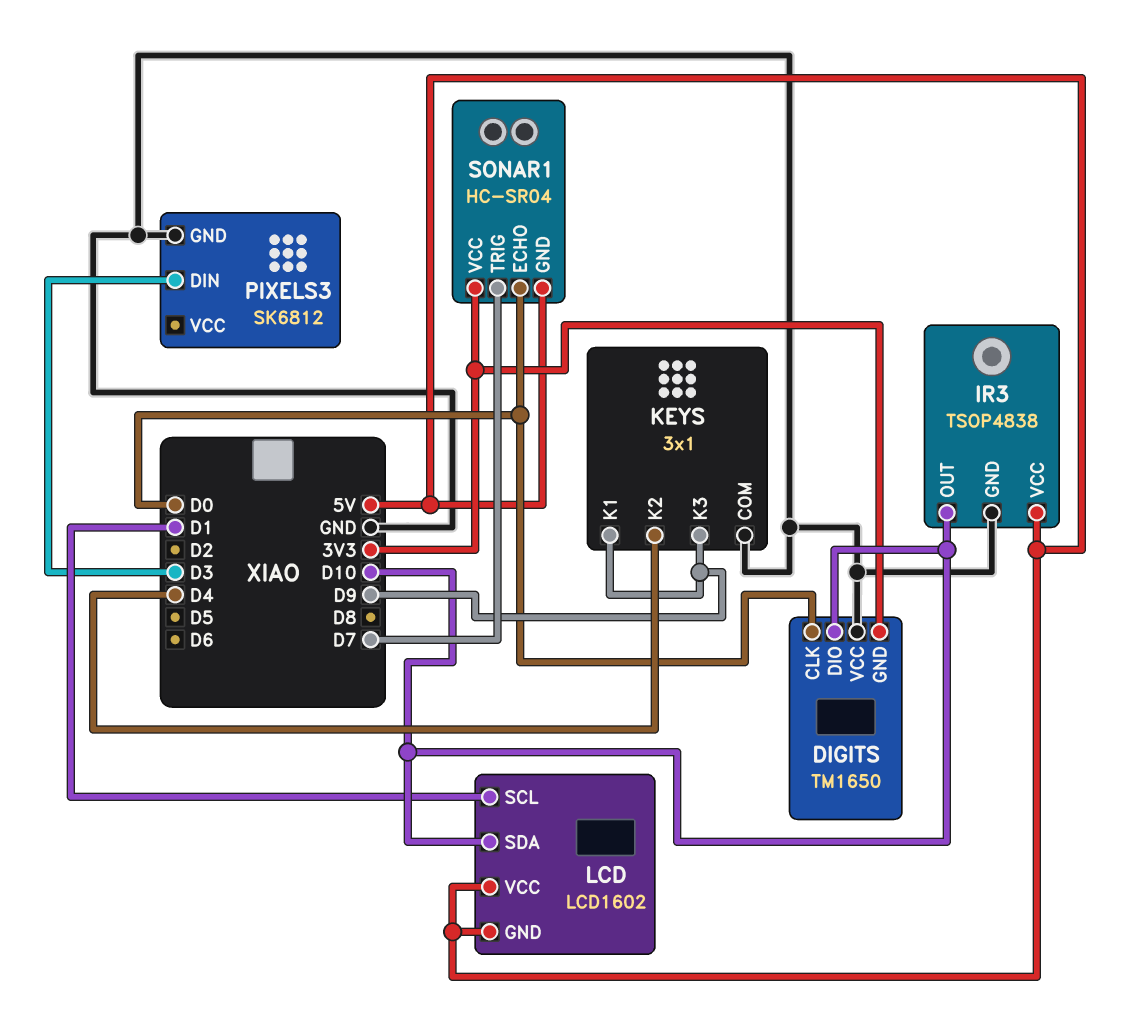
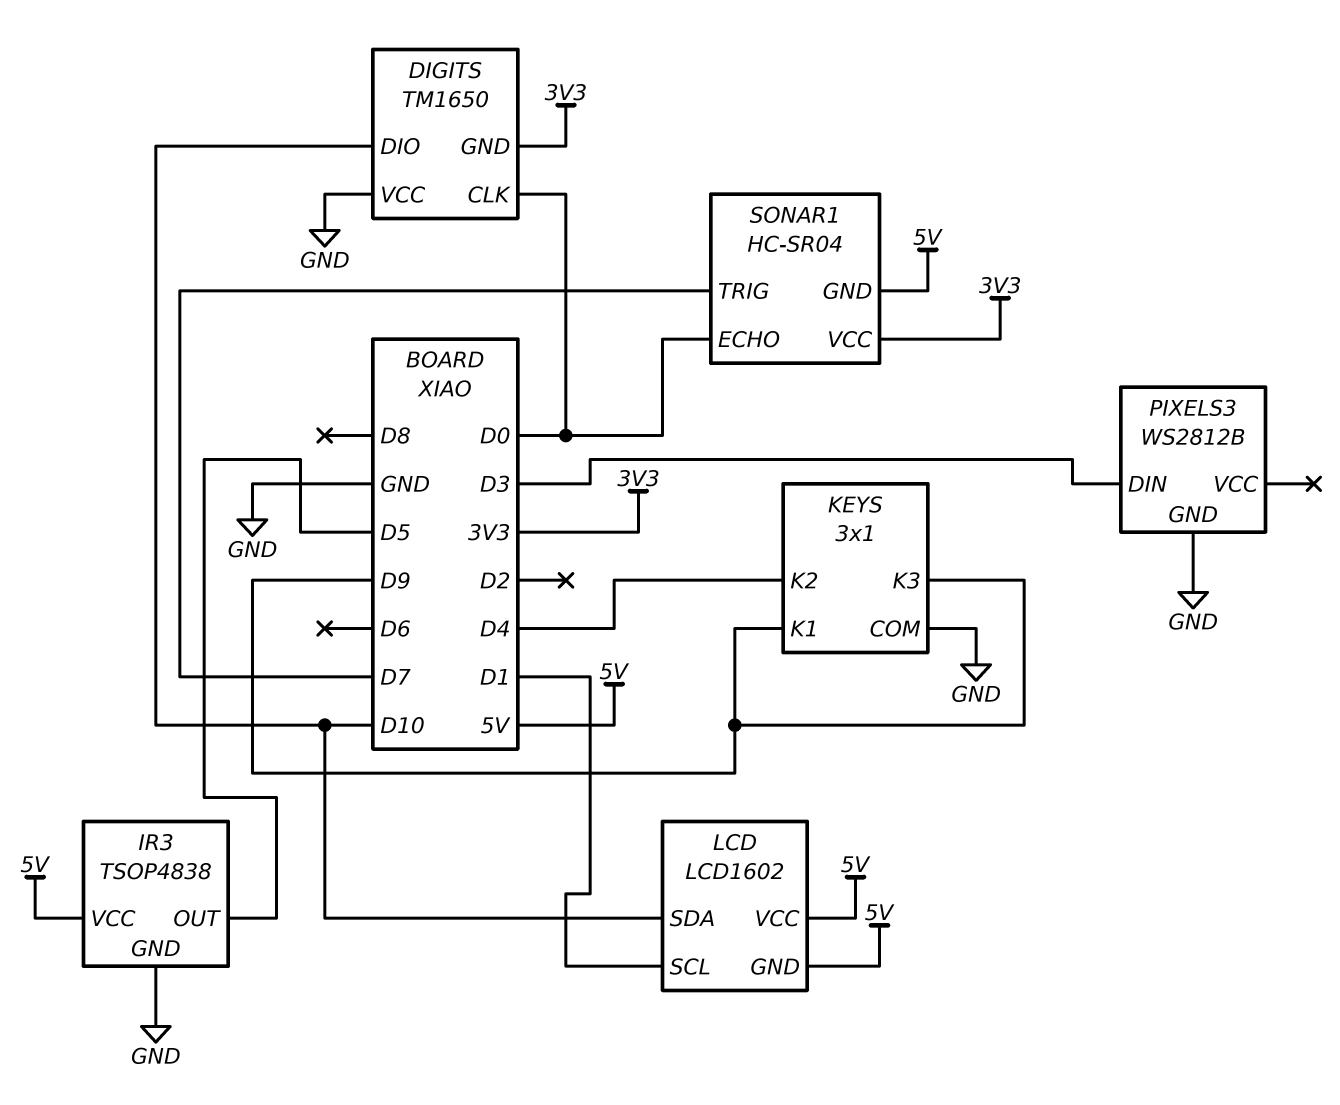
IR3 pin OUT: D10 -> D5
PIXELS3: SK6812 -> WS2812B

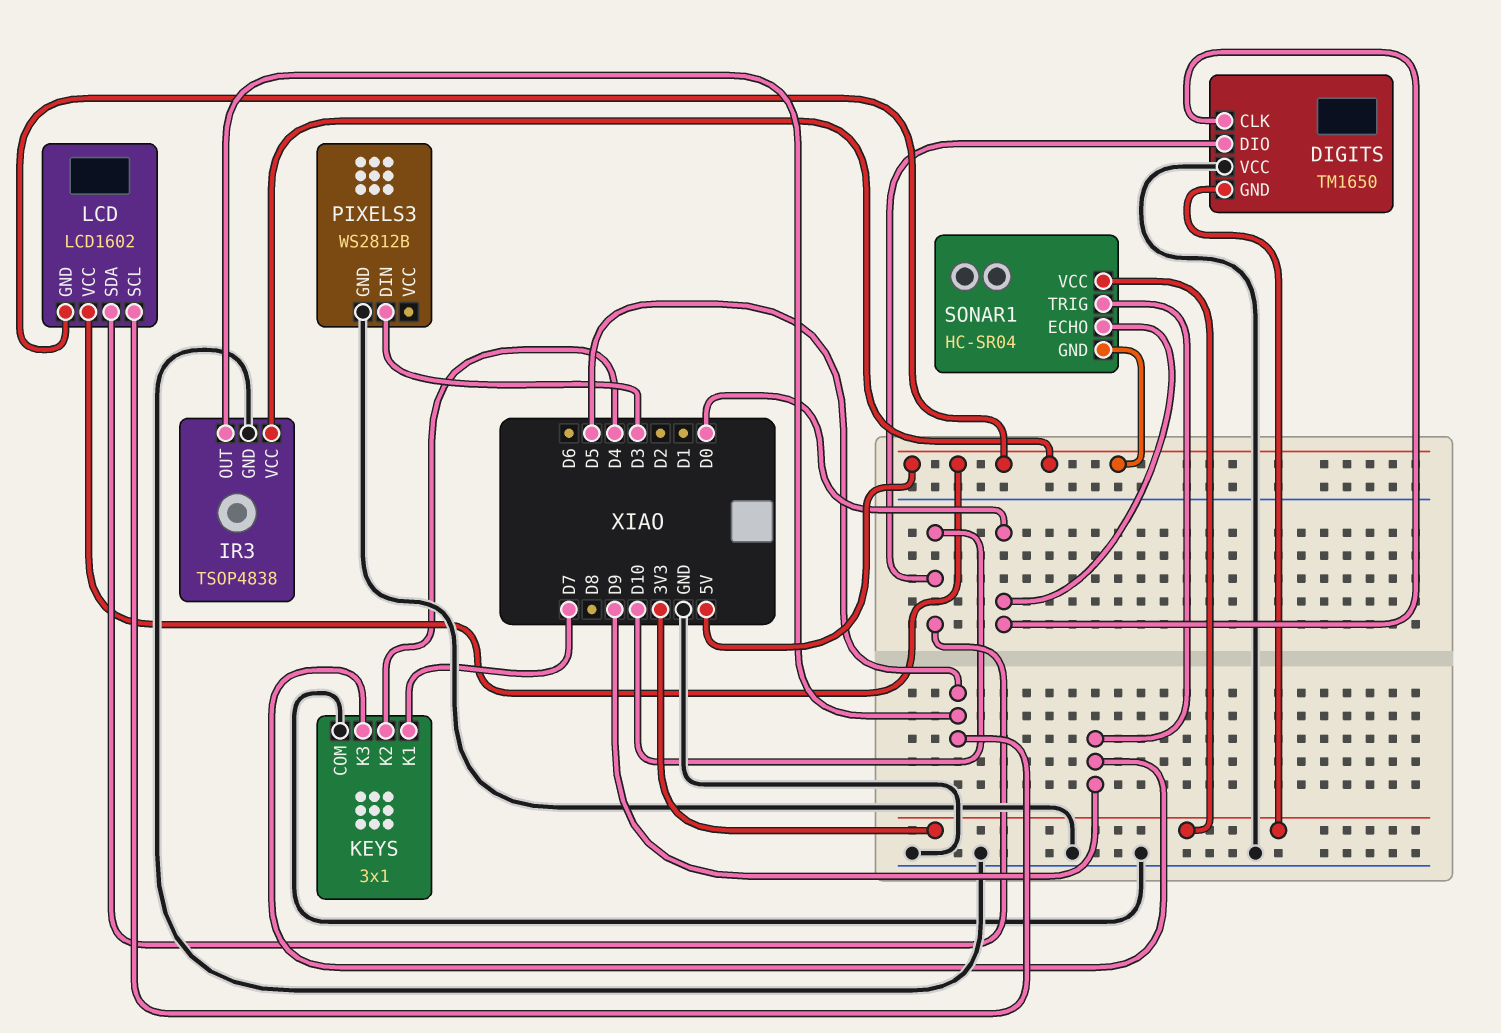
KEYS pin K1: D9 -> D7
LCD pin SCL: D1 -> D5
SONAR1 pin TRIG: D7 -> D9

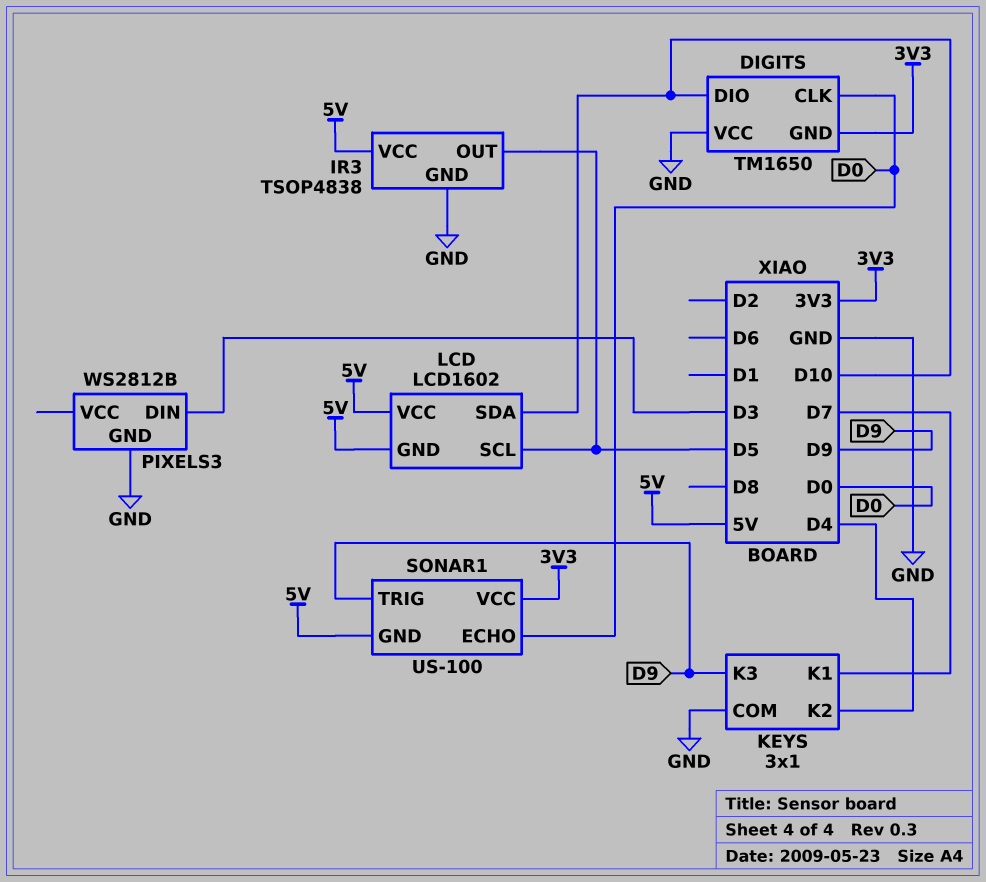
SONAR1: HC-SR04 -> US-100

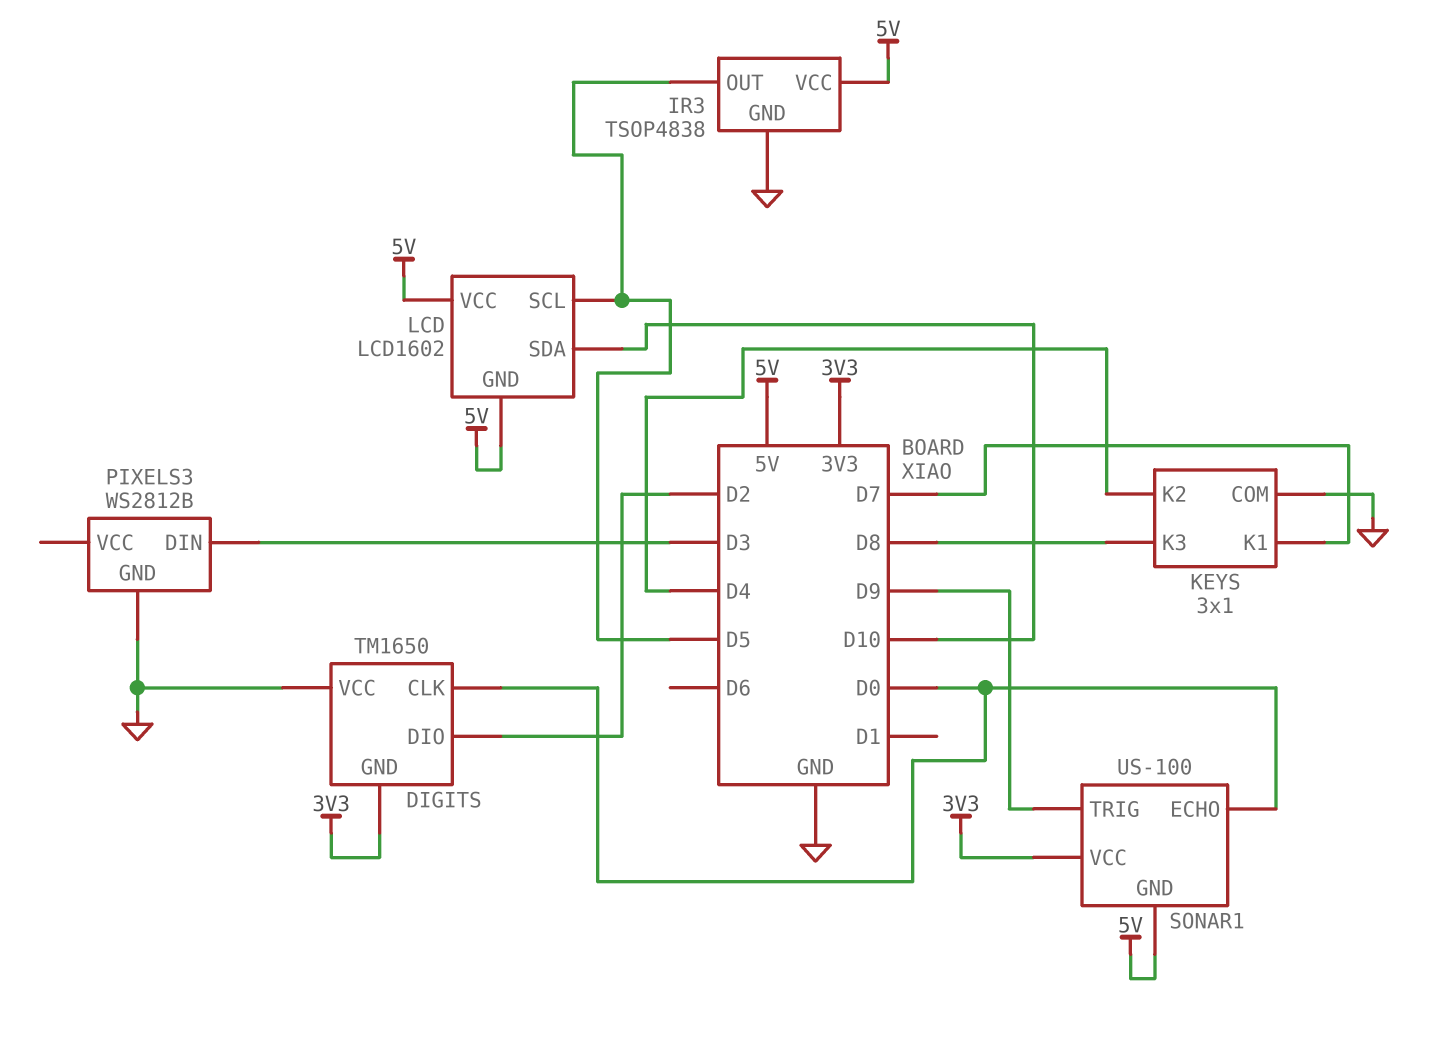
DIGITS pin DIO: D10 -> D2
KEYS pin K3: D9 -> D8

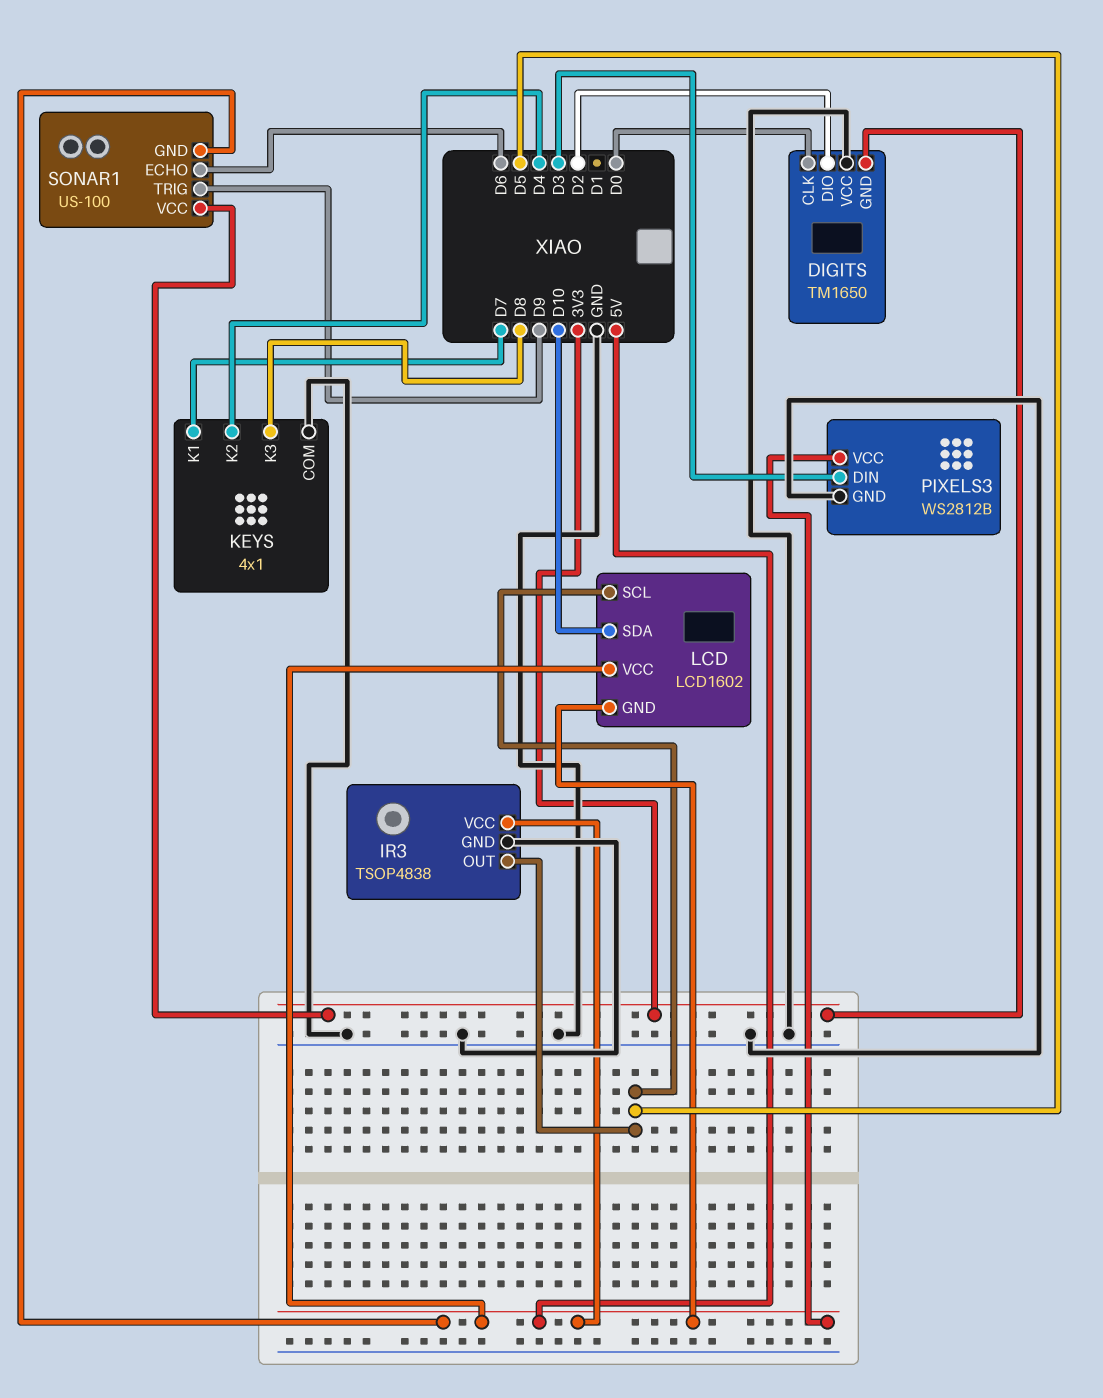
KEYS: 3x1 -> 4x1
PIXELS3 pin VCC: none -> 5V
SONAR1 pin ECHO: D0 -> D6

